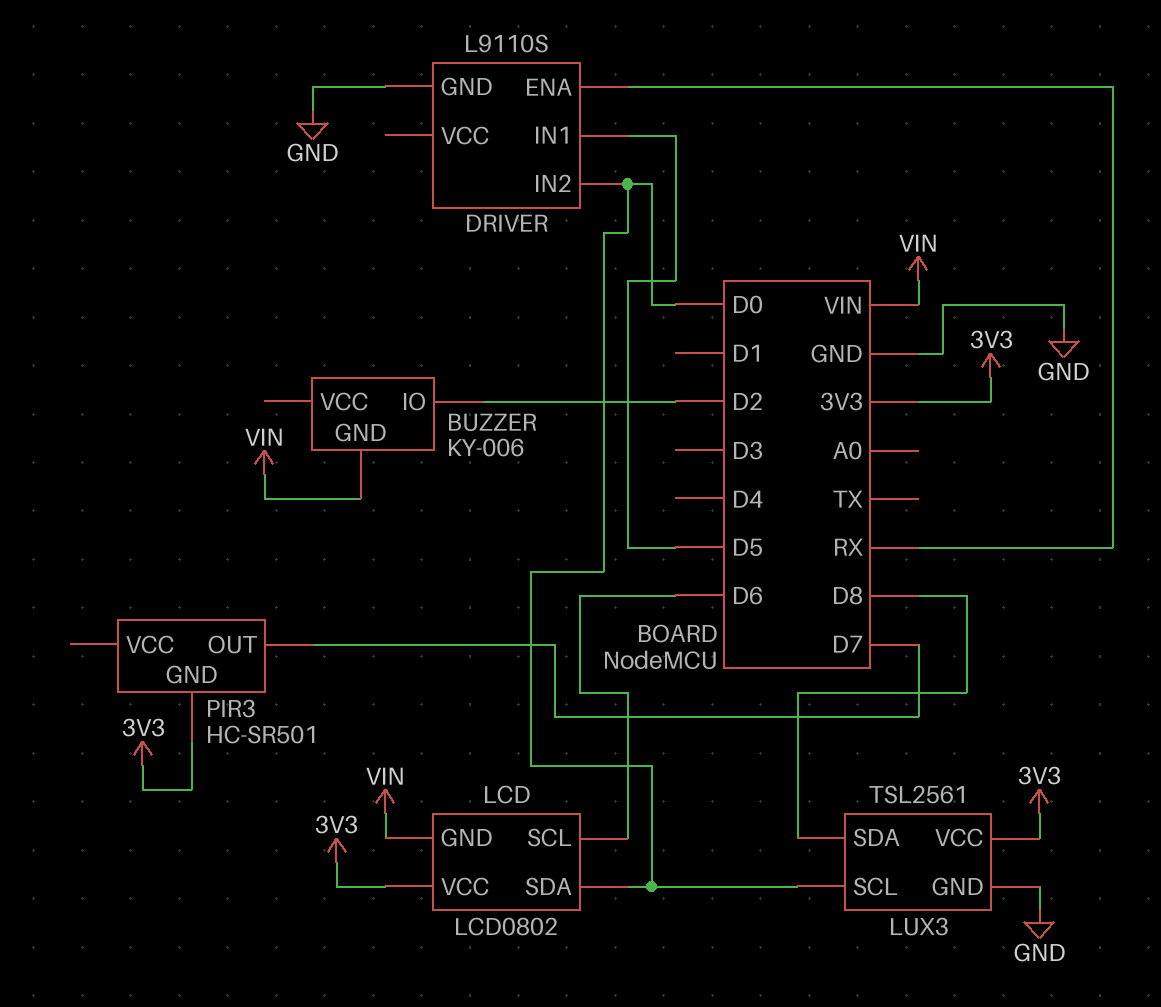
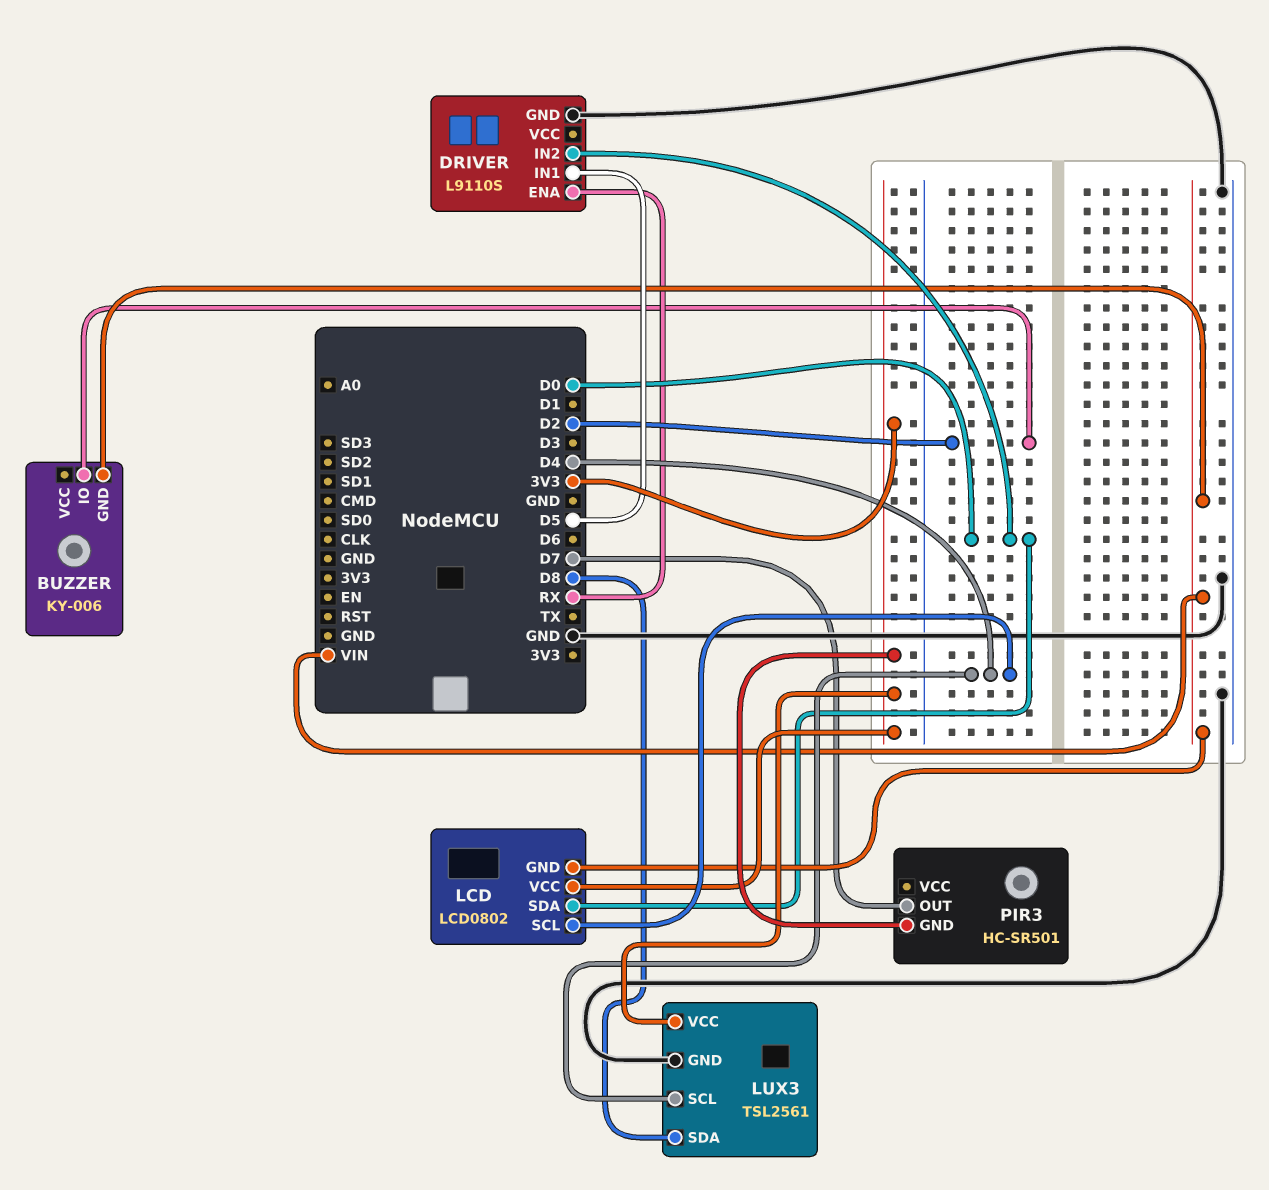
LCD pin SCL: D6 -> D4
LUX3 pin SCL: D0 -> D4

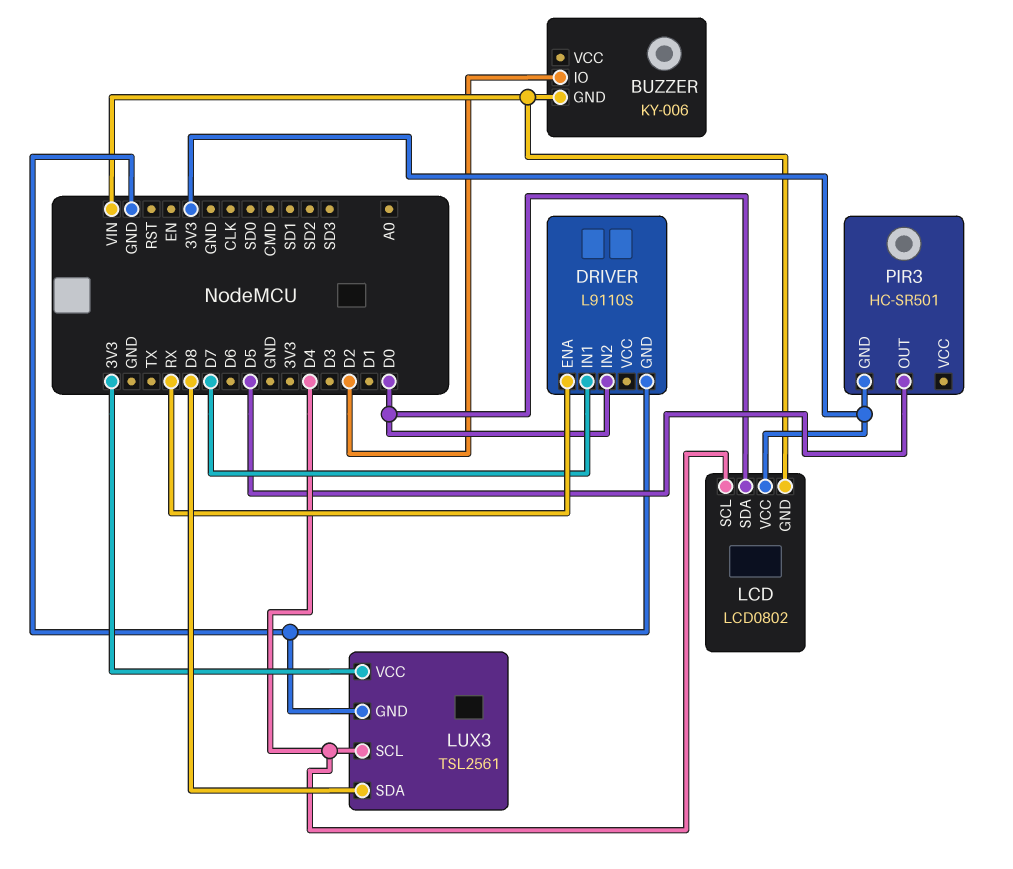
DRIVER pin IN1: D5 -> D7
PIR3 pin OUT: D7 -> D5

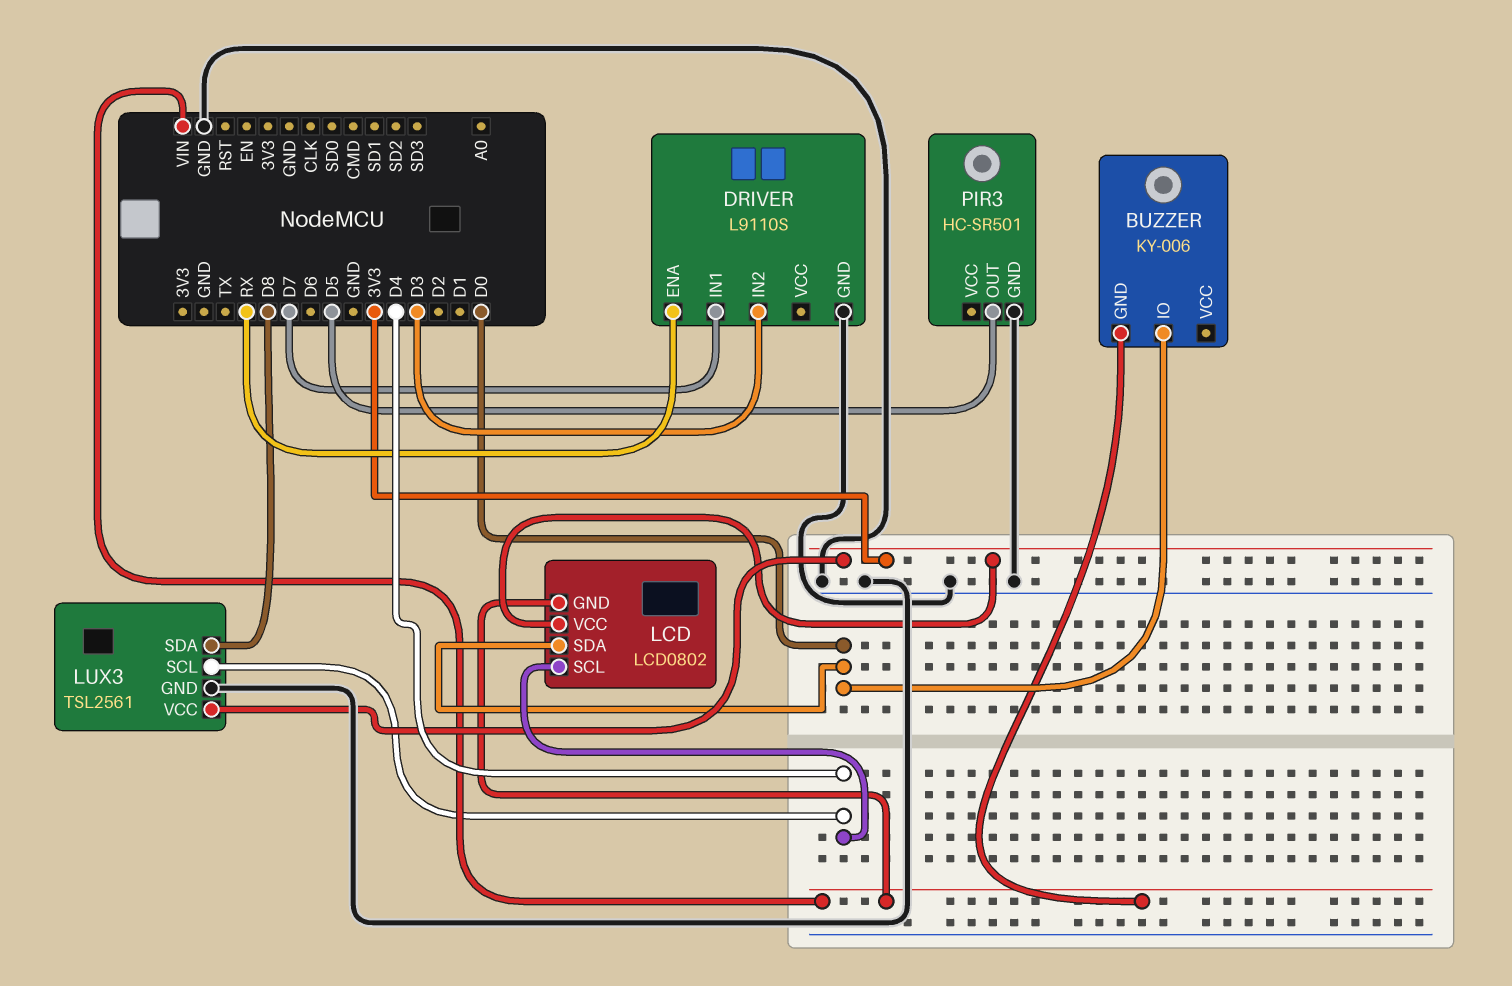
BUZZER pin IO: D2 -> D0
DRIVER pin IN2: D0 -> D3
PIR3 pin GND: 3V3 -> GND

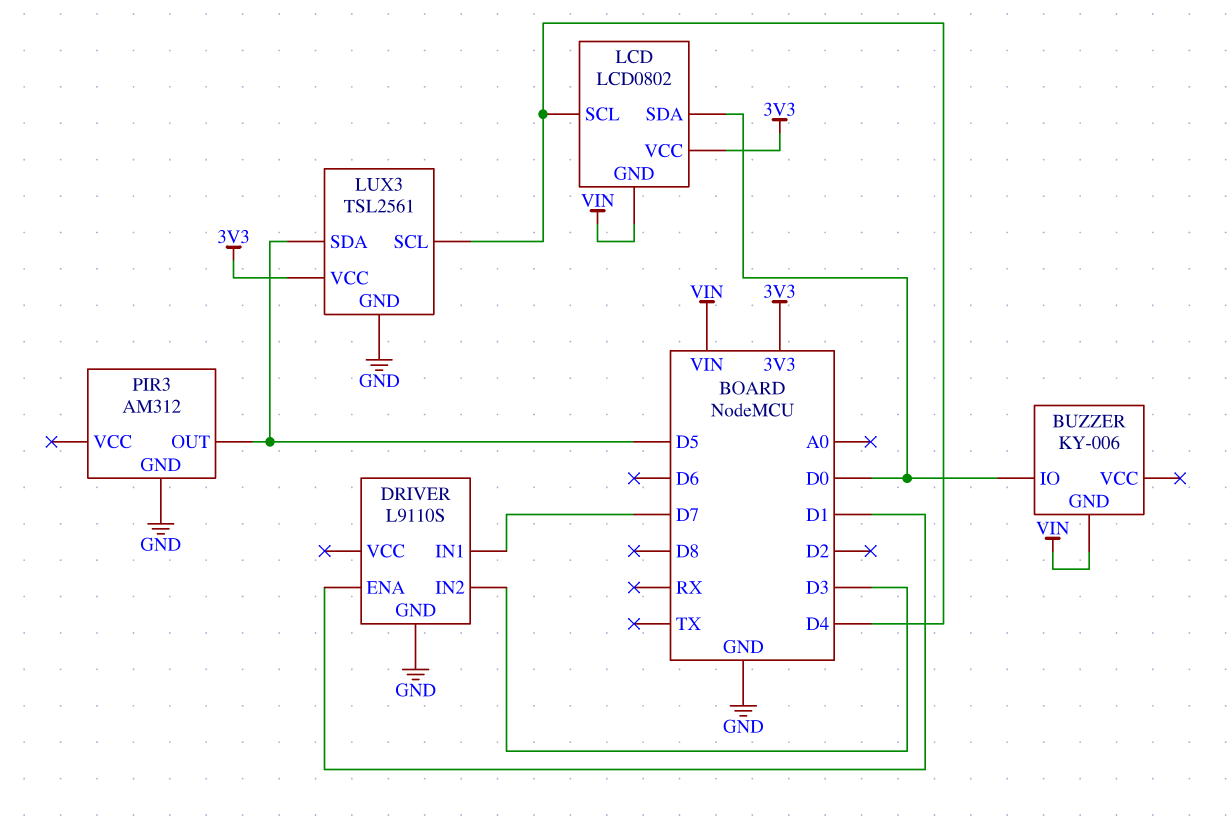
DRIVER pin ENA: RX -> D1
LUX3 pin SDA: D8 -> D5
PIR3: HC-SR501 -> AM312

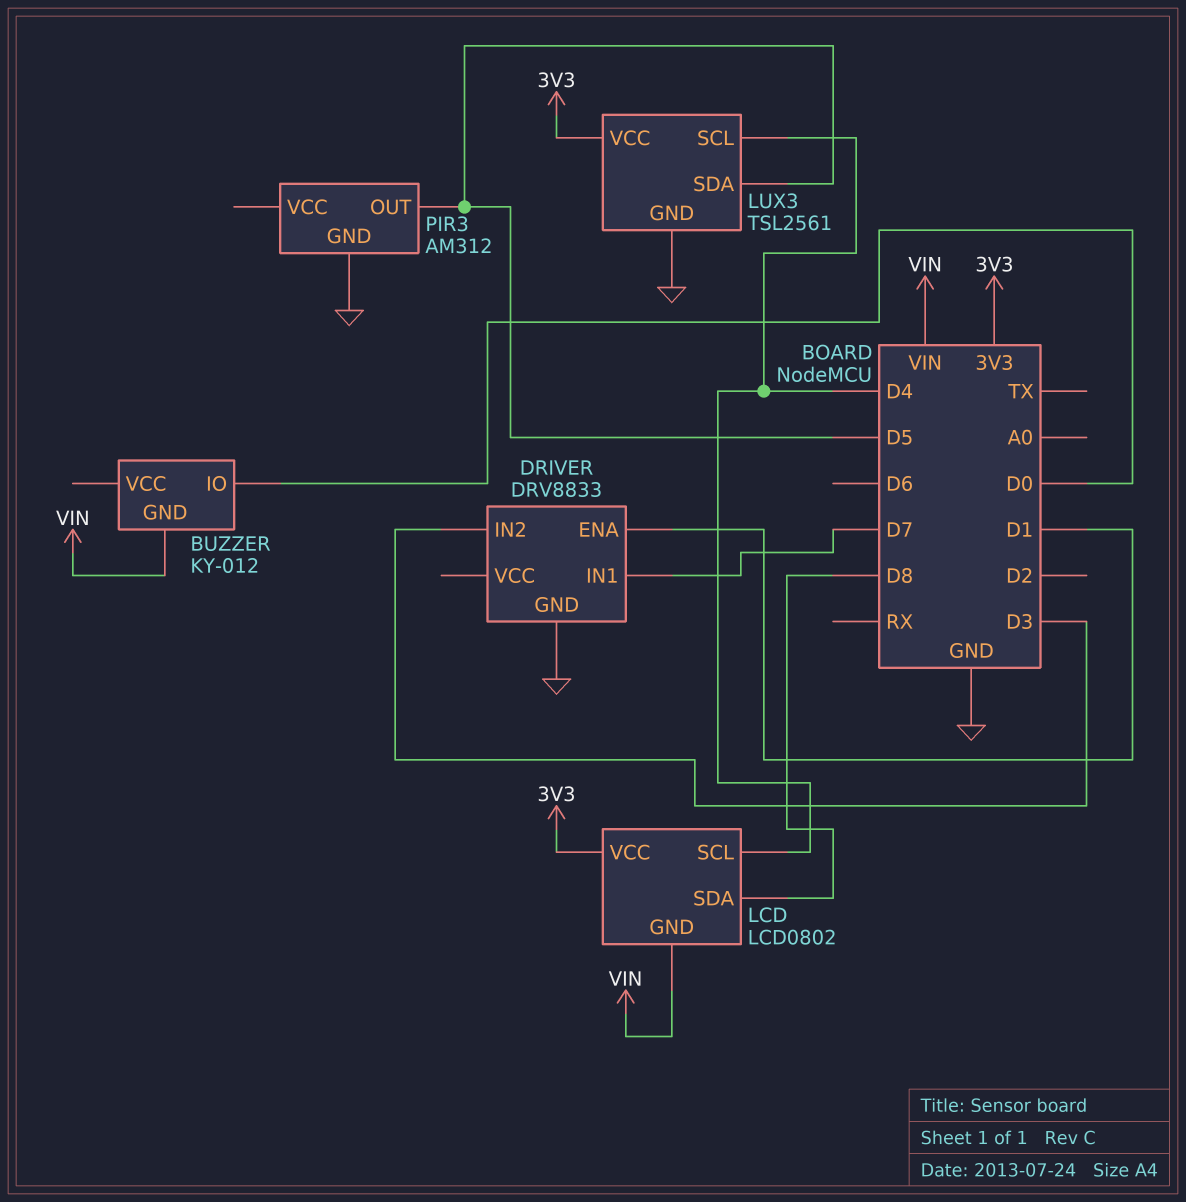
BUZZER: KY-006 -> KY-012
DRIVER: L9110S -> DRV8833
LCD pin SDA: D0 -> D8

